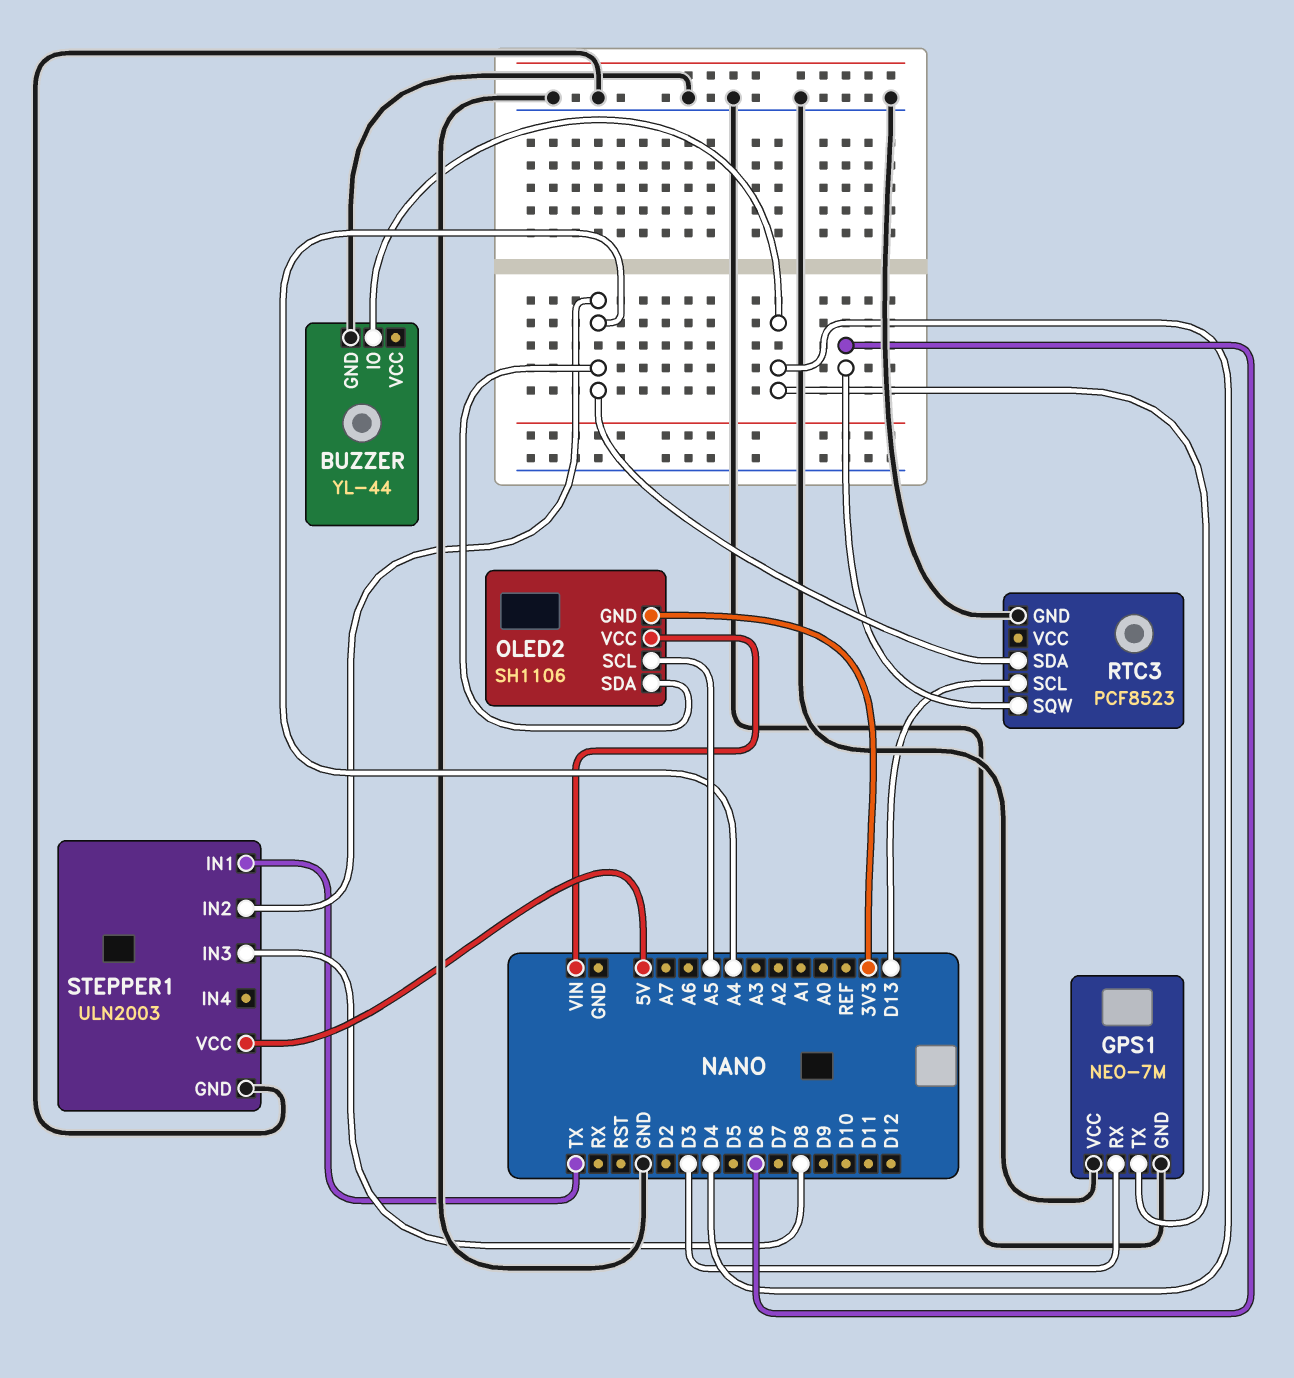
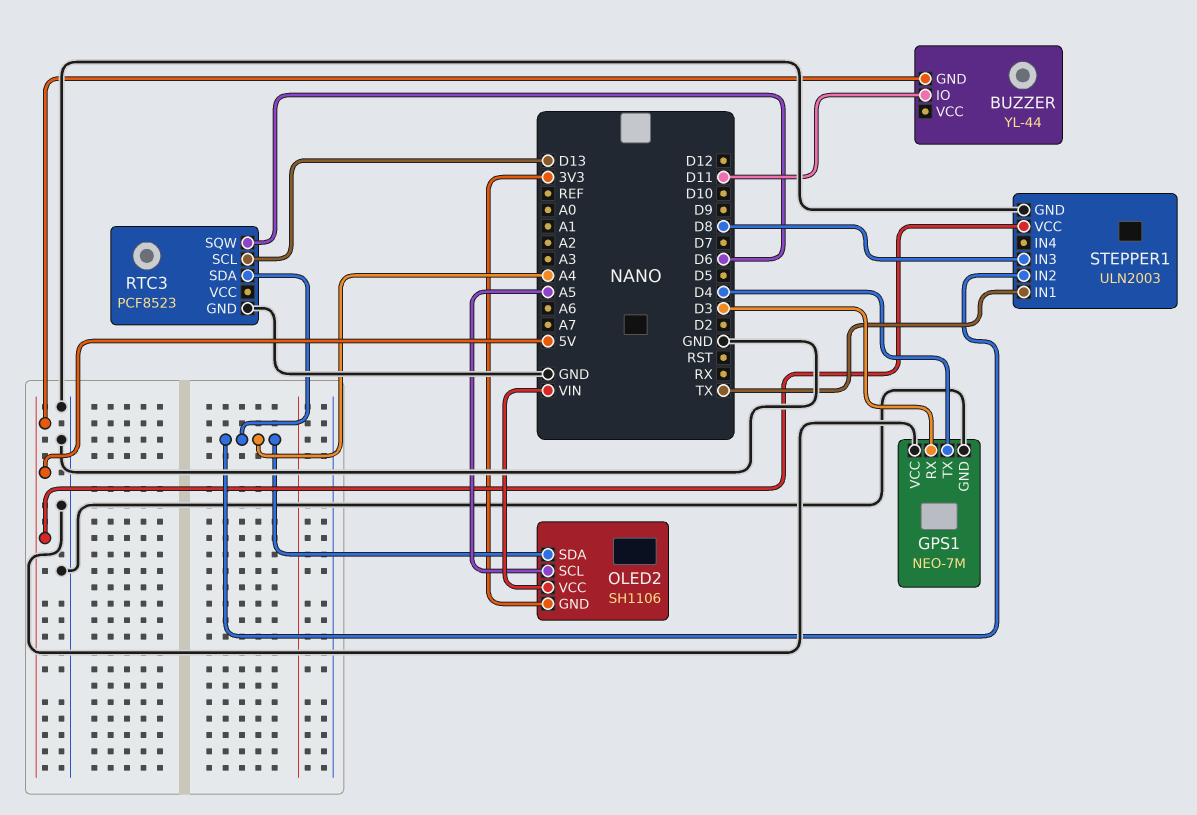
BUZZER pin GND: GND -> 5V
BUZZER pin IO: D4 -> D11

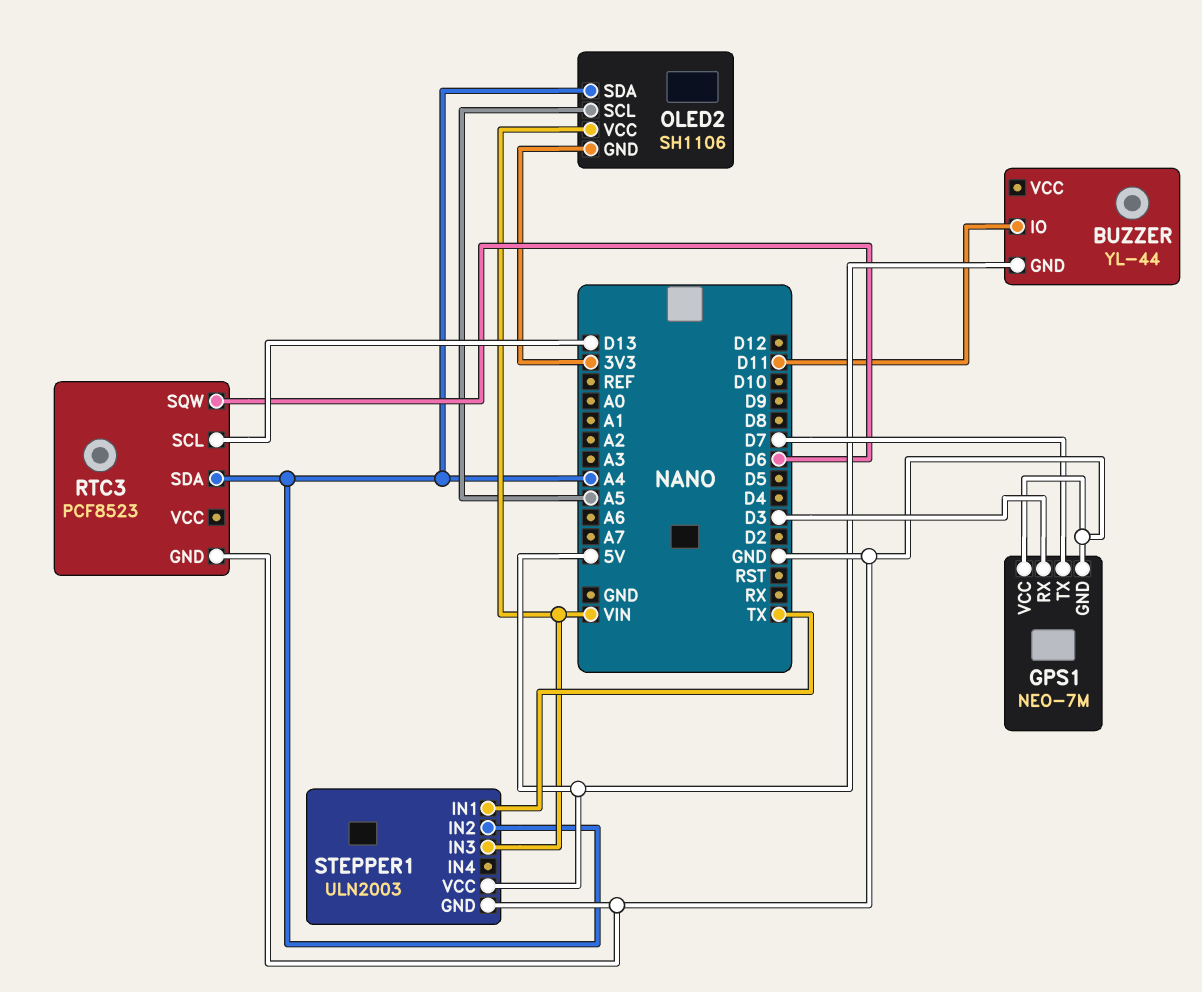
GPS1 pin TX: D4 -> D7
STEPPER1 pin IN3: D8 -> VIN

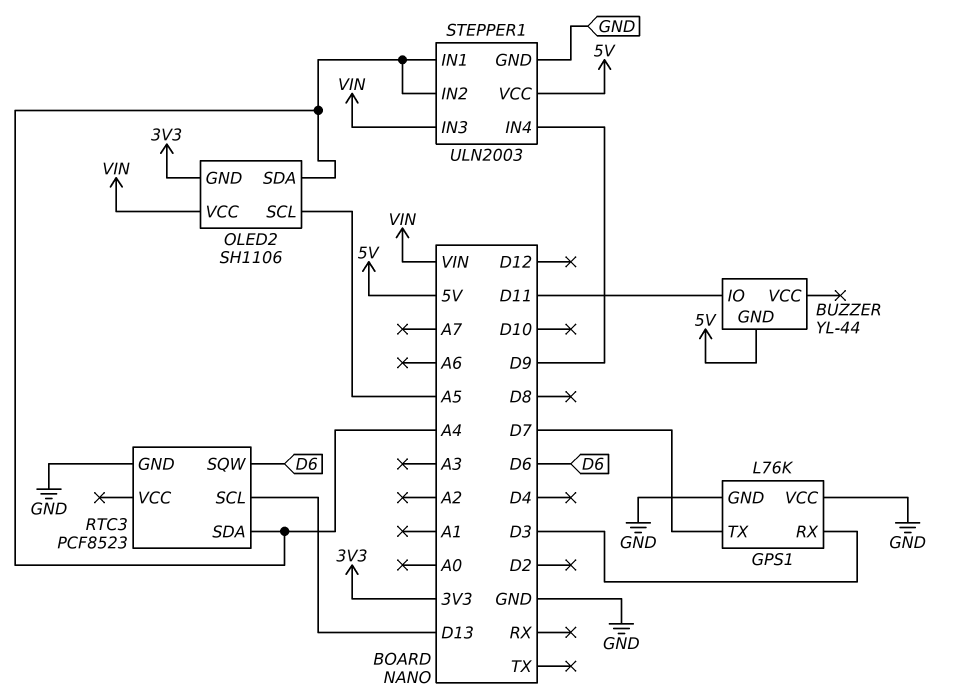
GPS1: NEO-7M -> L76K
STEPPER1 pin IN1: TX -> A4
STEPPER1 pin IN4: none -> D9

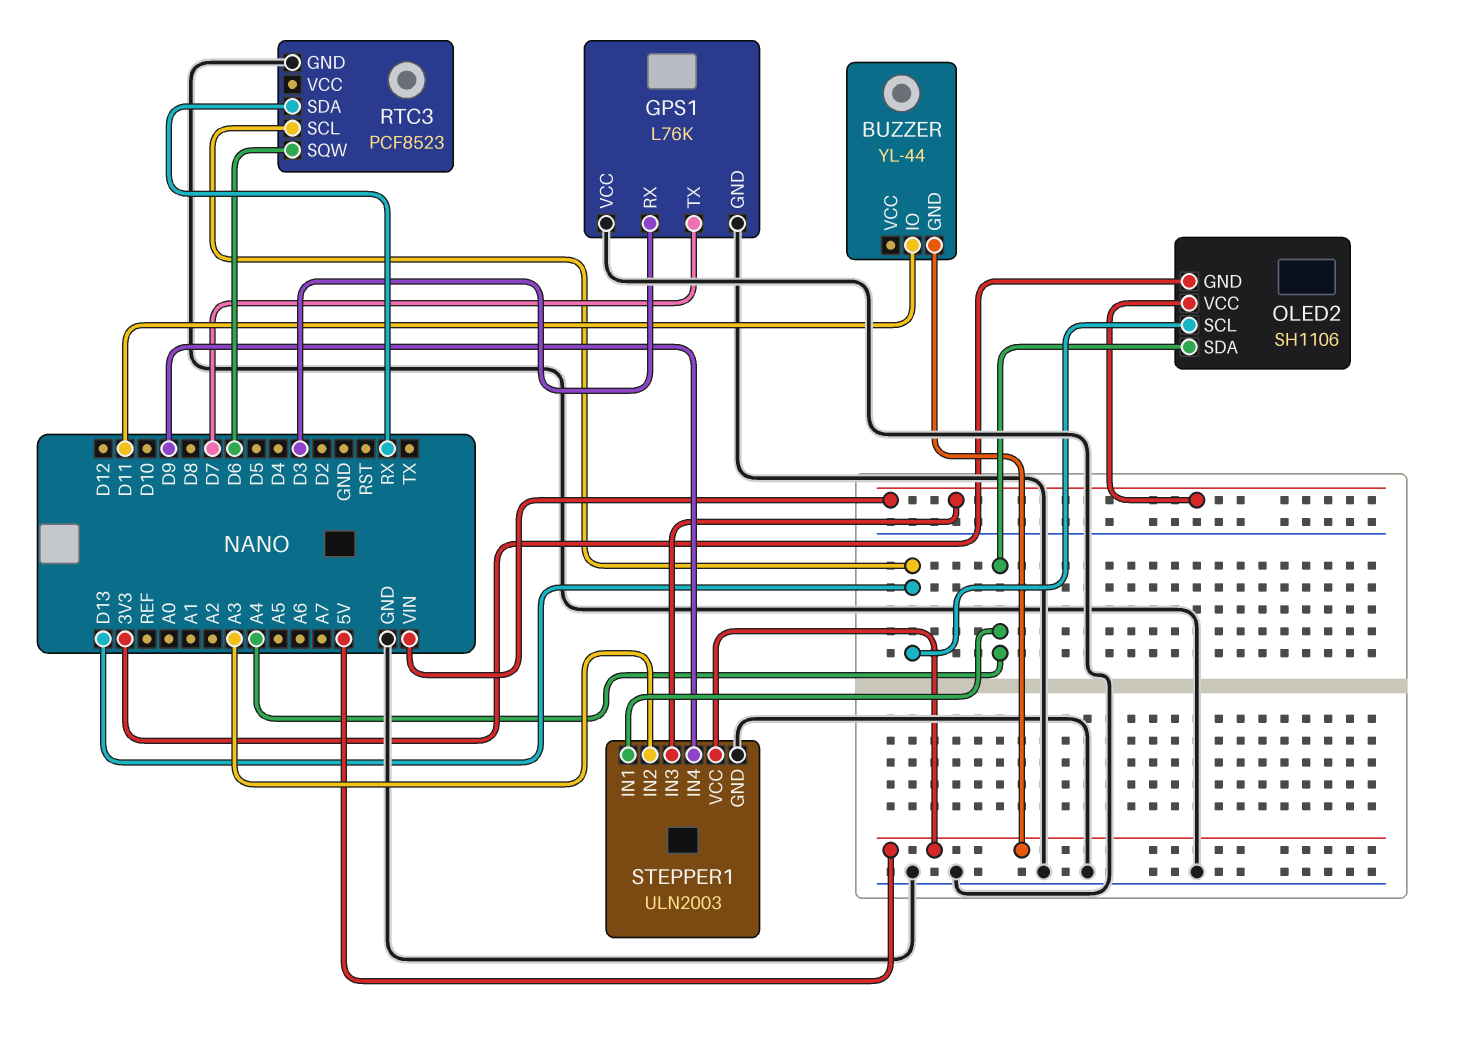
OLED2 pin SCL: A5 -> D13
RTC3 pin SDA: A4 -> RX
STEPPER1 pin IN2: A4 -> A3

